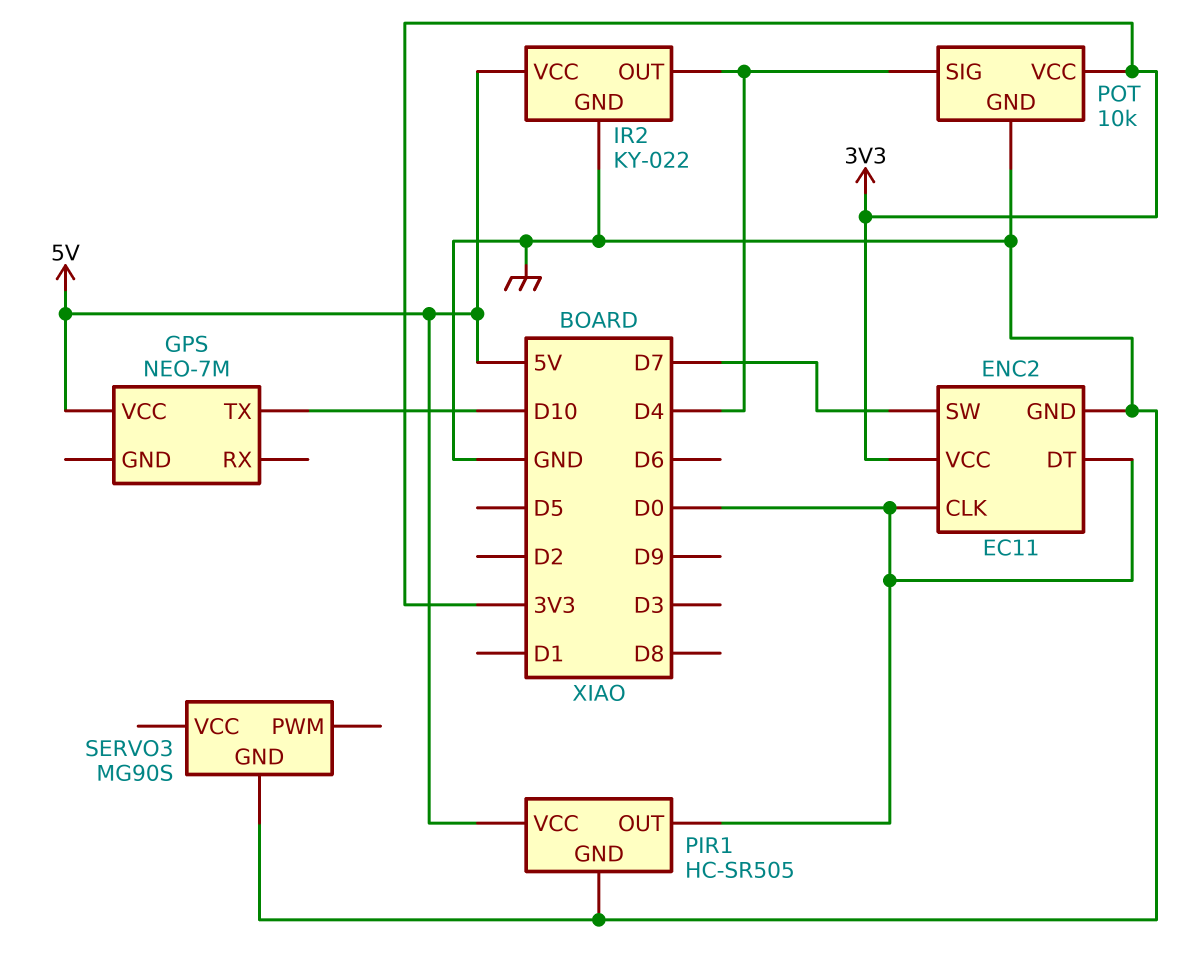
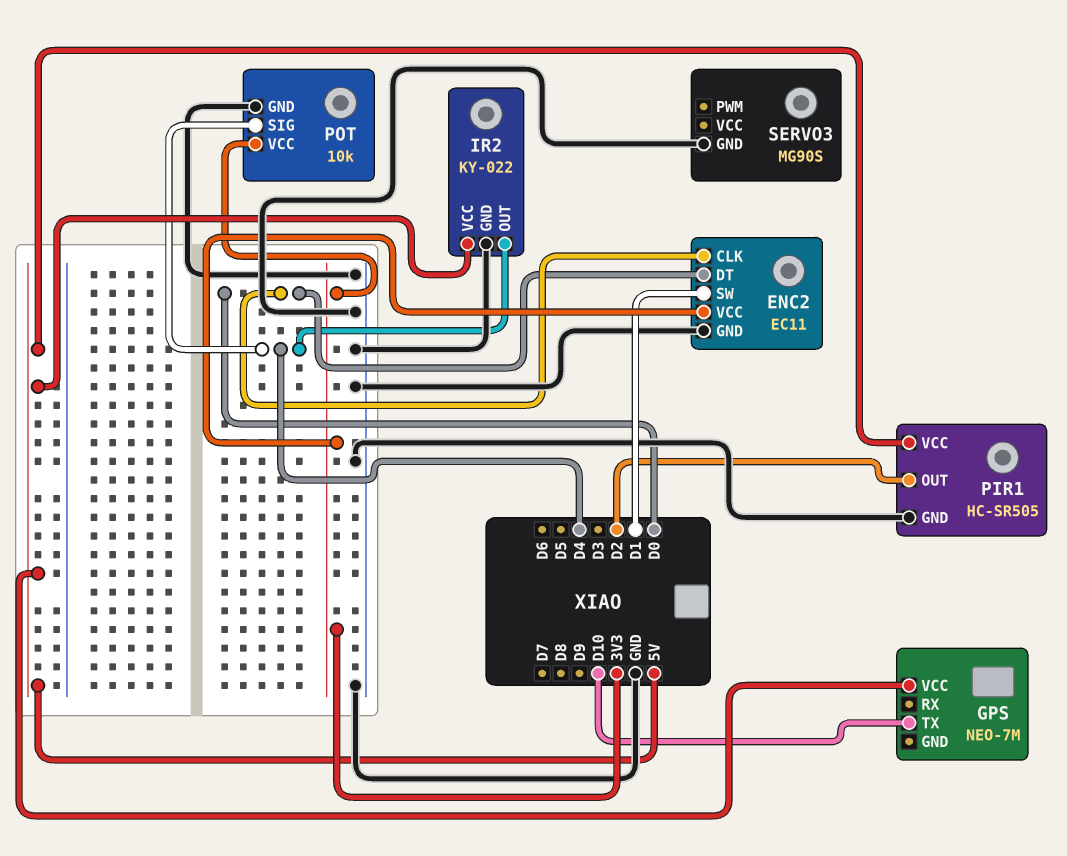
ENC2 pin SW: D7 -> D1
PIR1 pin OUT: D0 -> D2

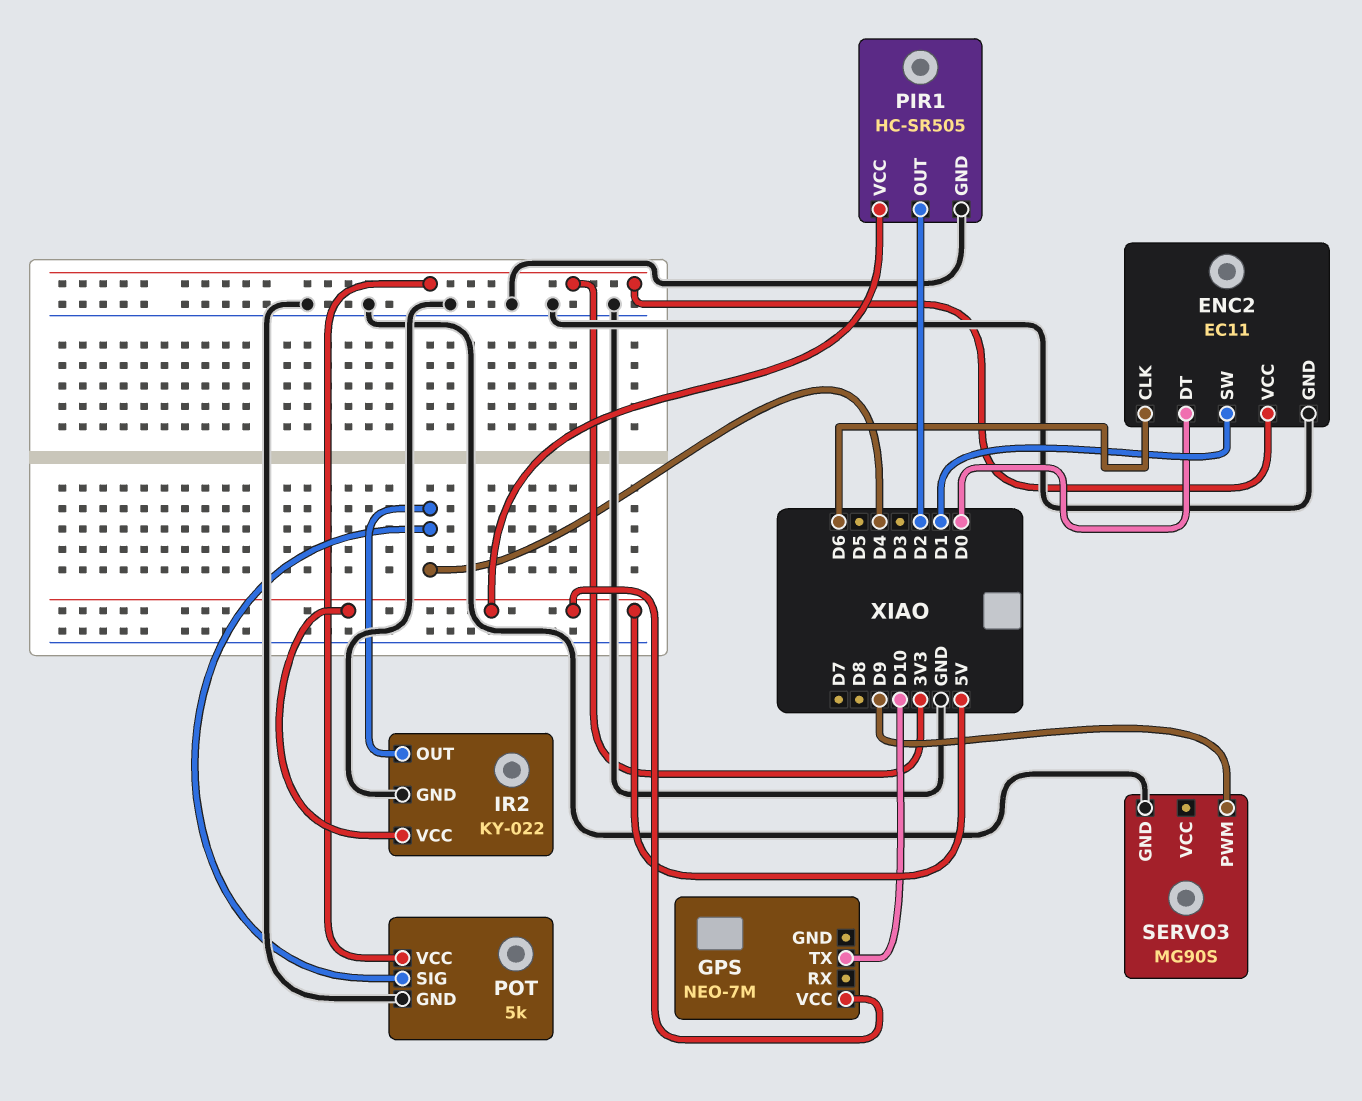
ENC2 pin CLK: D0 -> D6
POT: 10k -> 5k
SERVO3 pin PWM: none -> D9

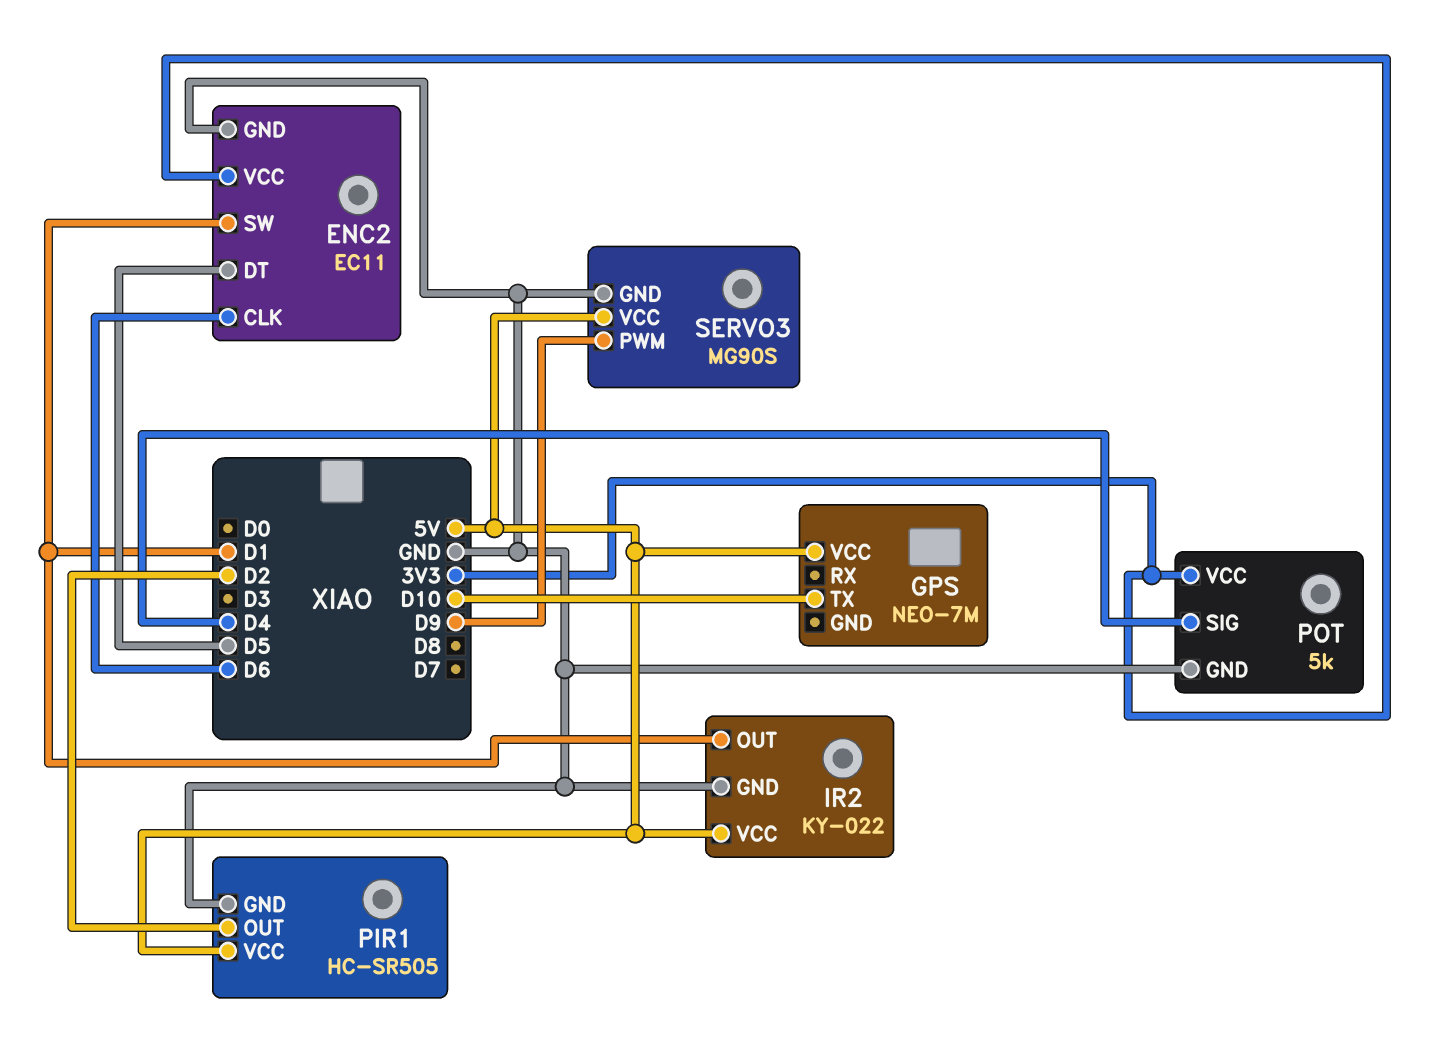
ENC2 pin DT: D0 -> D5
IR2 pin OUT: D4 -> D1
SERVO3 pin VCC: none -> 5V

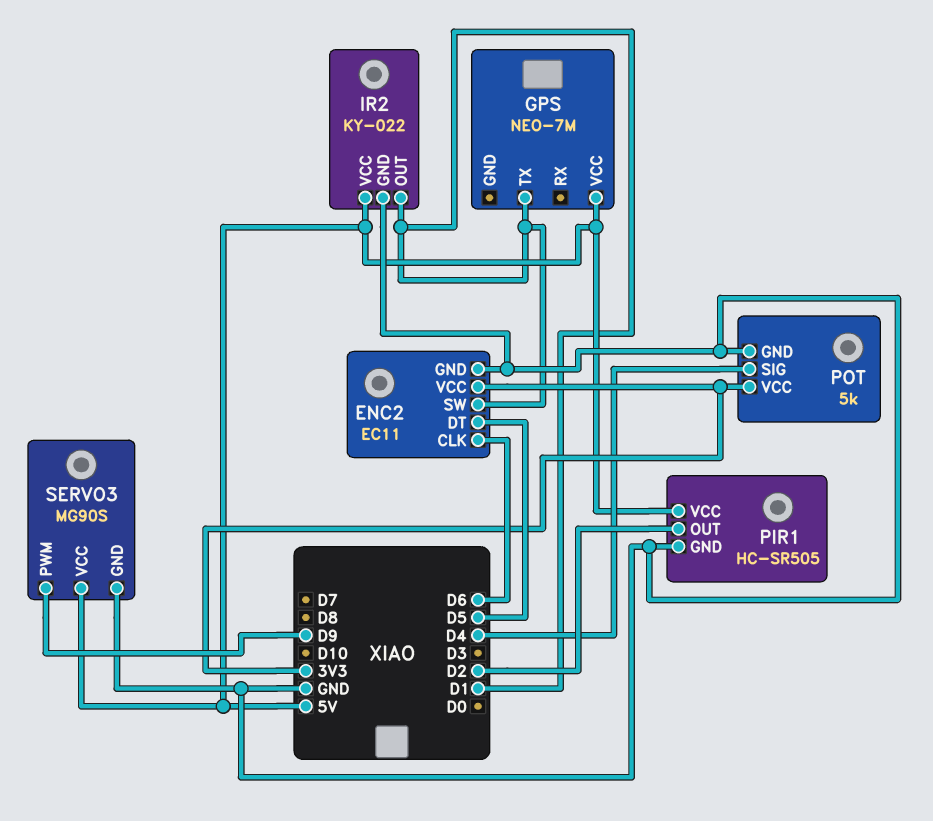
GPS pin TX: D10 -> D1

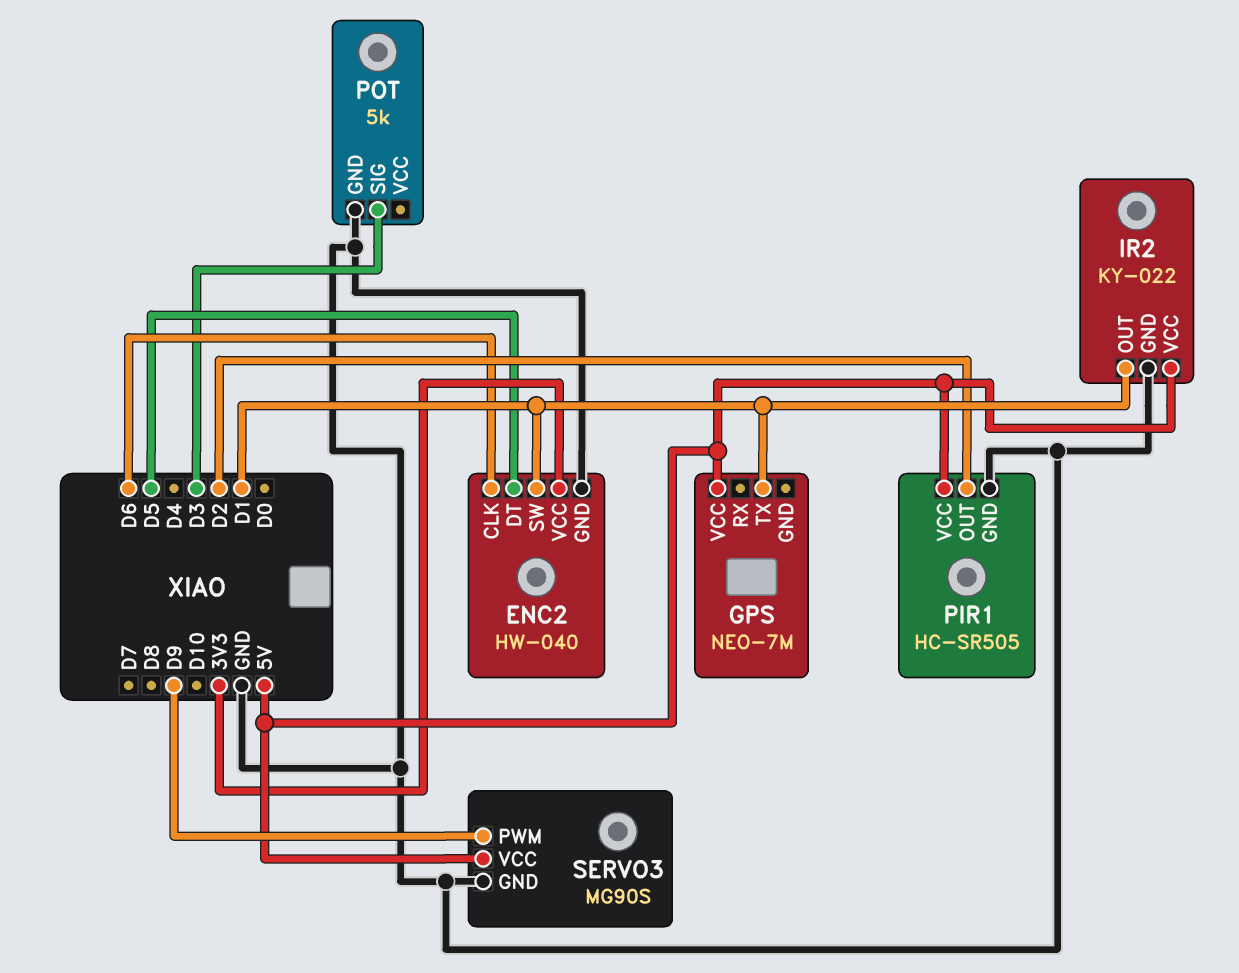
ENC2: EC11 -> HW-040
POT pin SIG: D4 -> D3
POT pin VCC: 3V3 -> none

